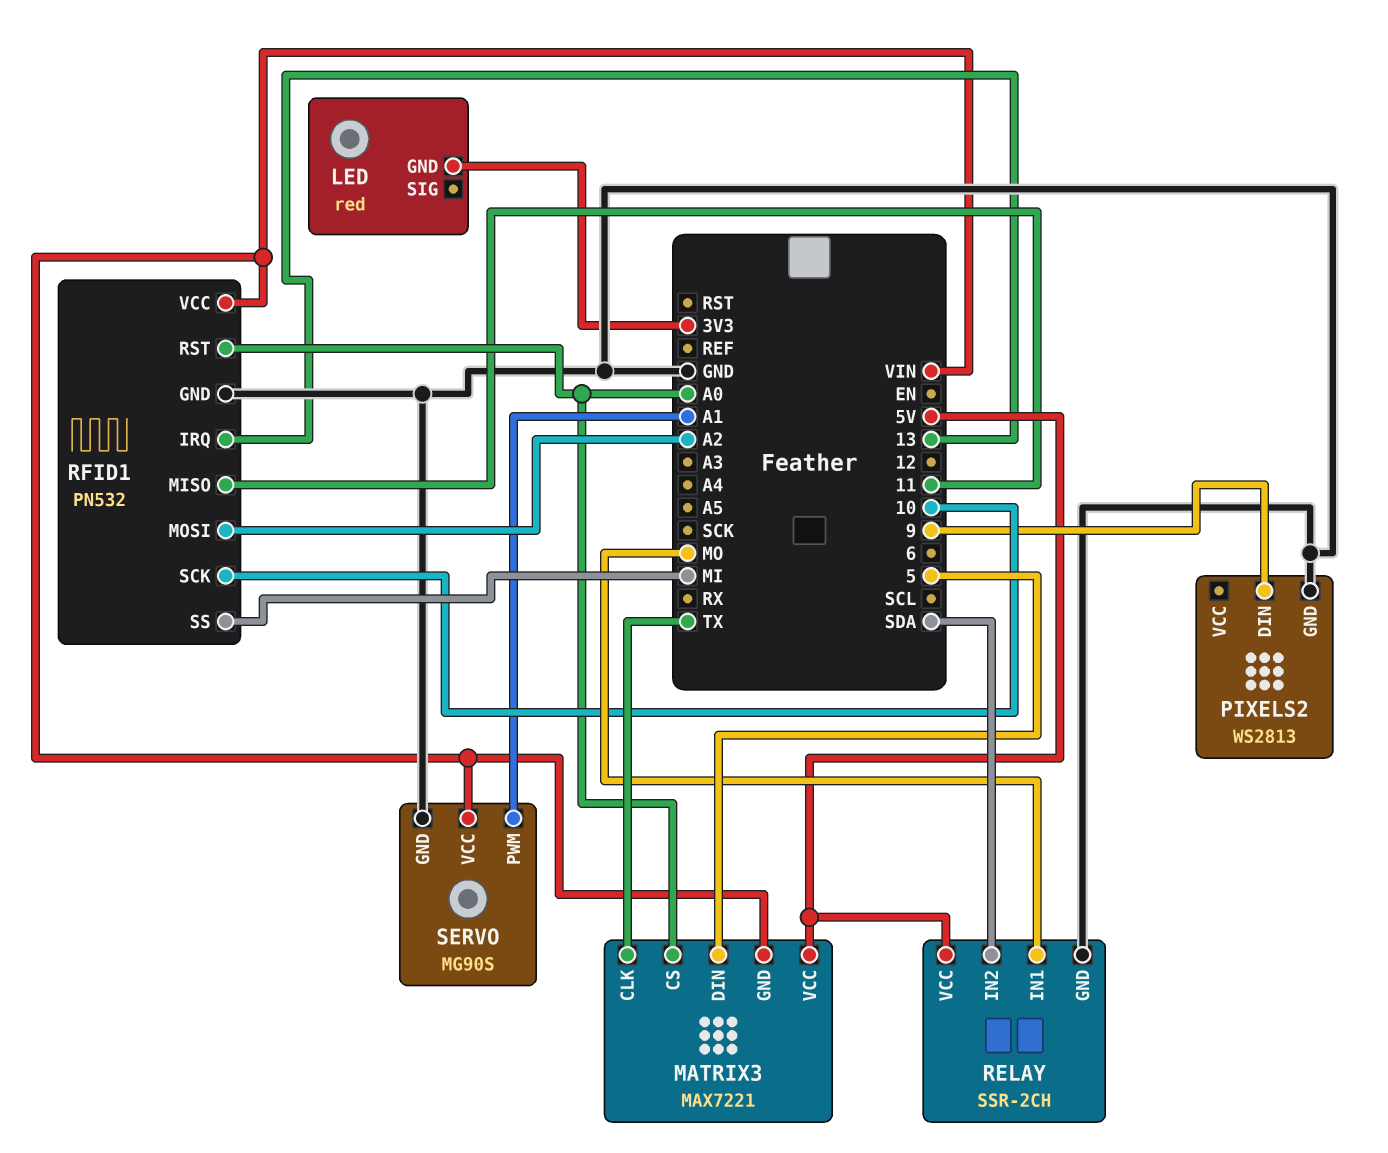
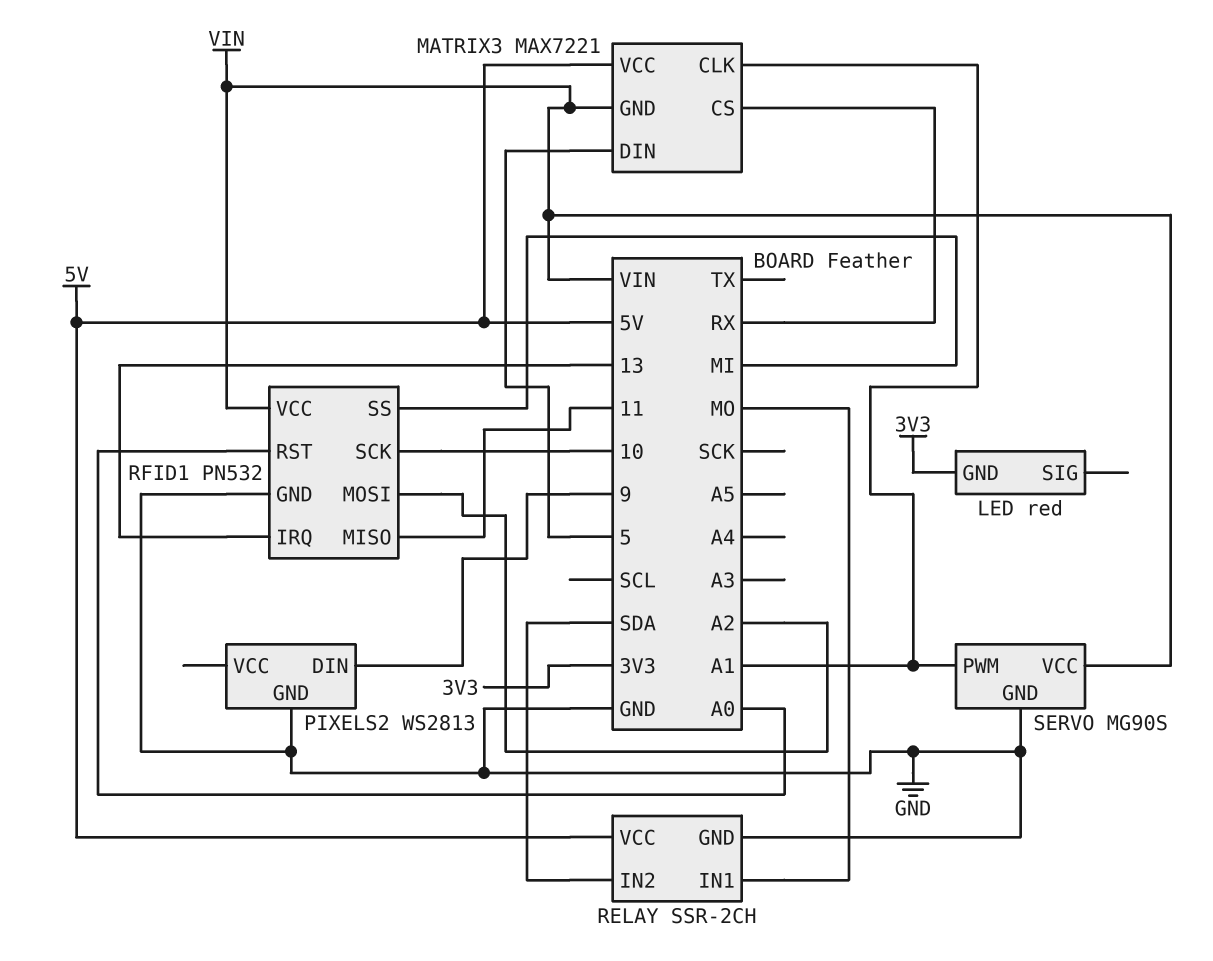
MATRIX3 pin CLK: TX -> A1
MATRIX3 pin CS: A0 -> RX

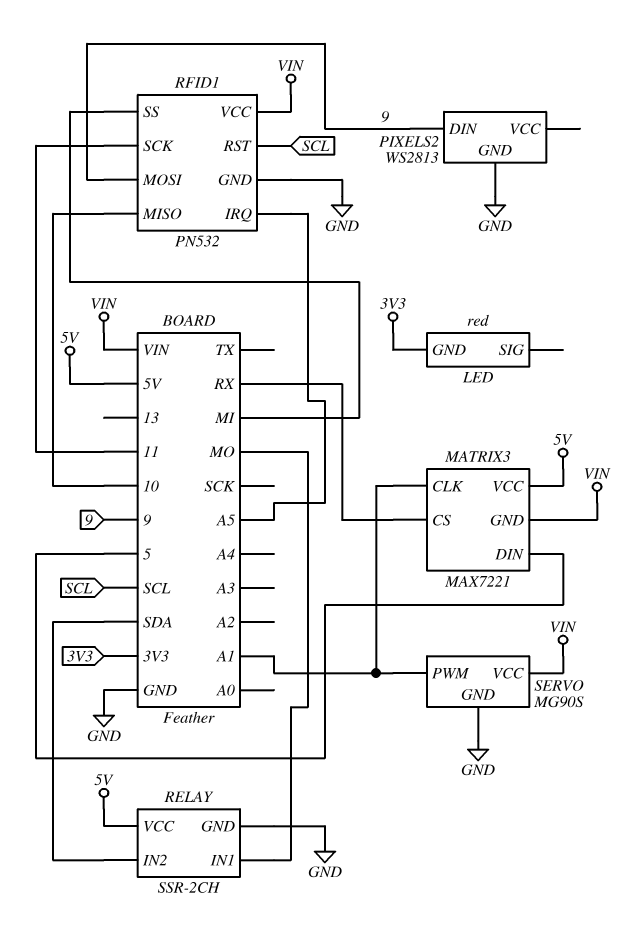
RFID1 pin IRQ: 13 -> A5
RFID1 pin MISO: 11 -> 10
RFID1 pin MOSI: A2 -> 9
RFID1 pin RST: A0 -> SCL
RFID1 pin SCK: 10 -> 11

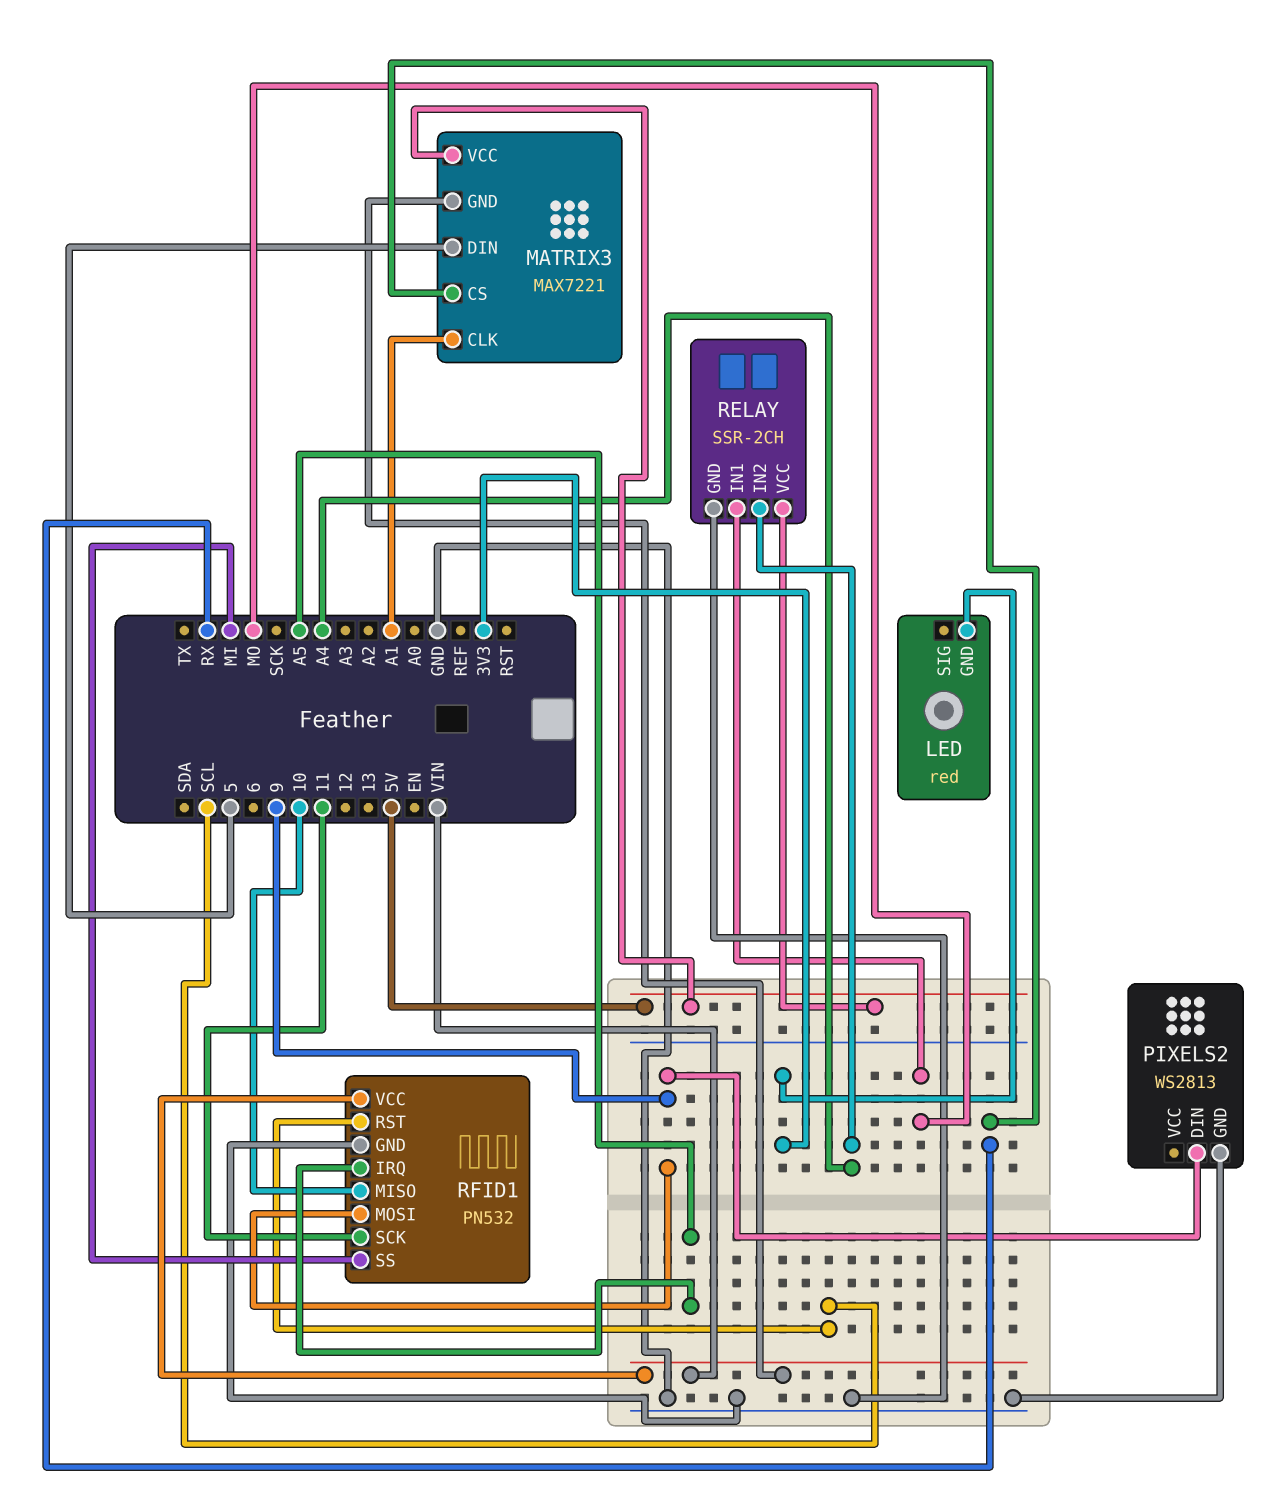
RELAY pin IN2: SDA -> A4
SERVO: MG90S -> none
SERVO pin GND: GND -> none
SERVO pin PWM: A1 -> none
SERVO pin VCC: VIN -> none

